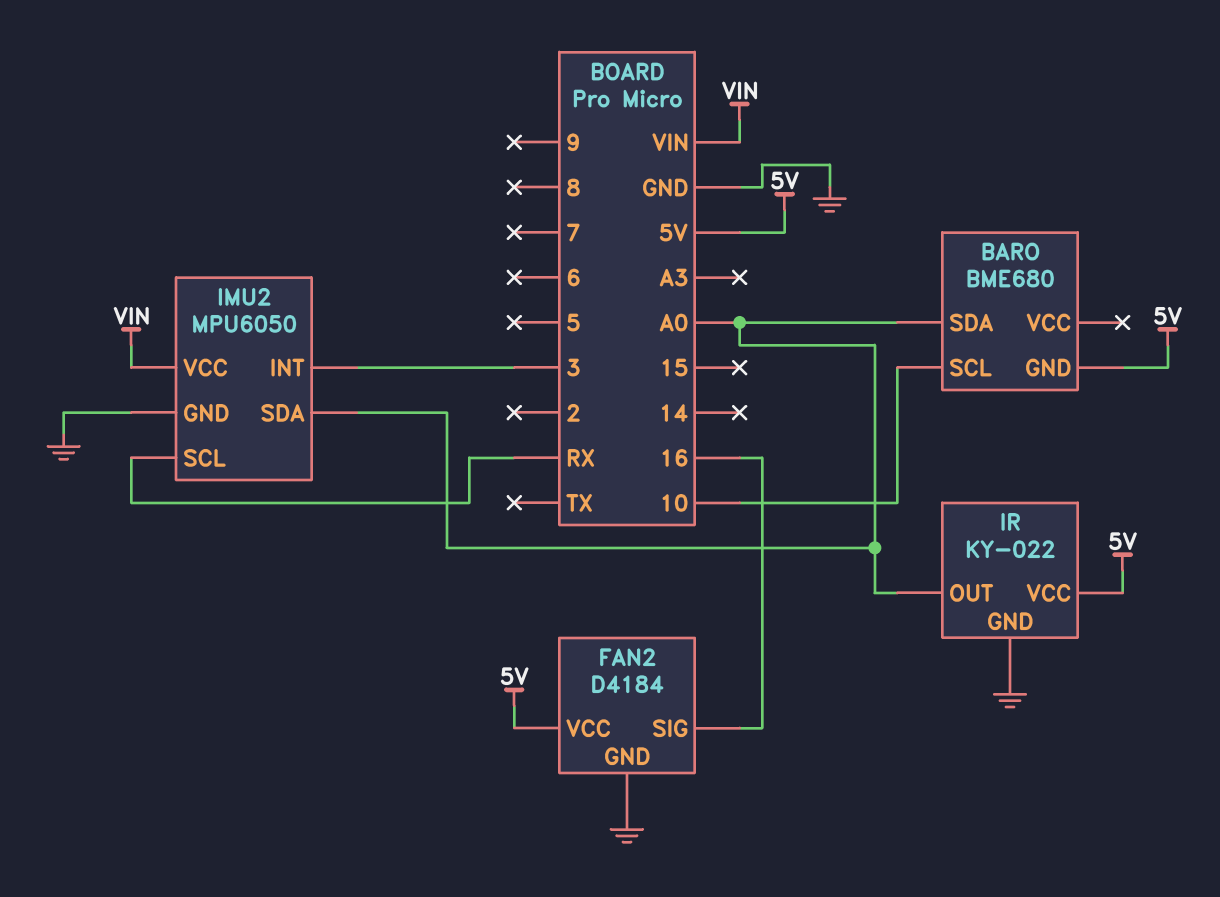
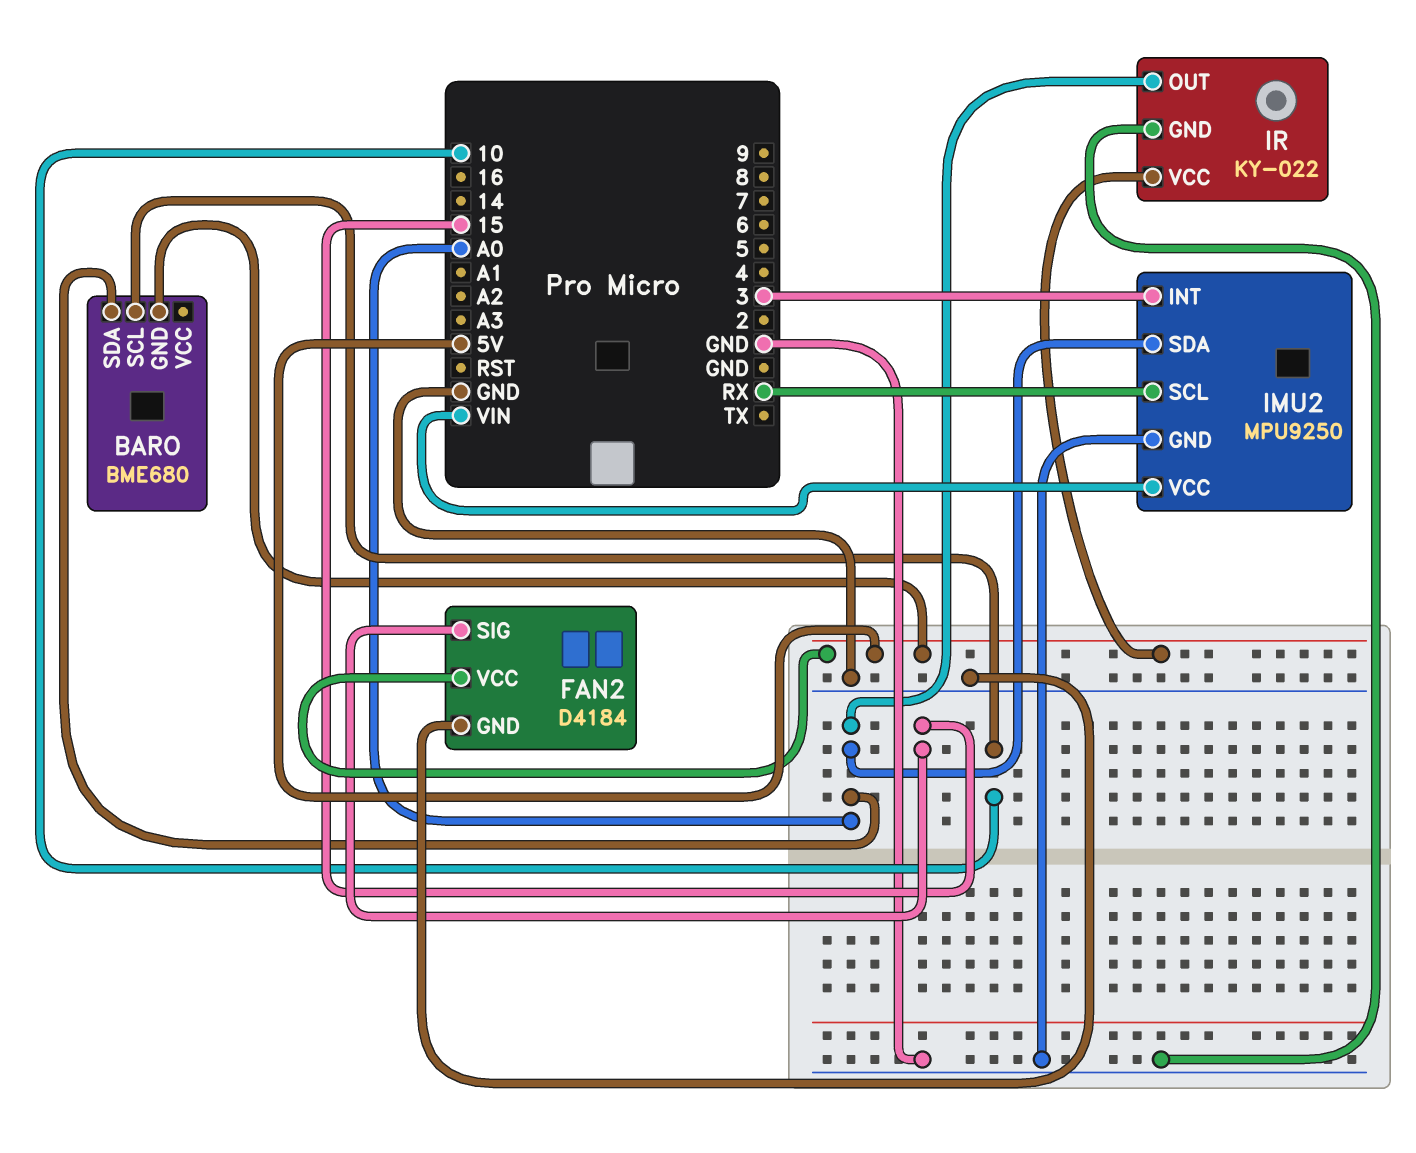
FAN2 pin SIG: 16 -> 15
IMU2: MPU6050 -> MPU9250

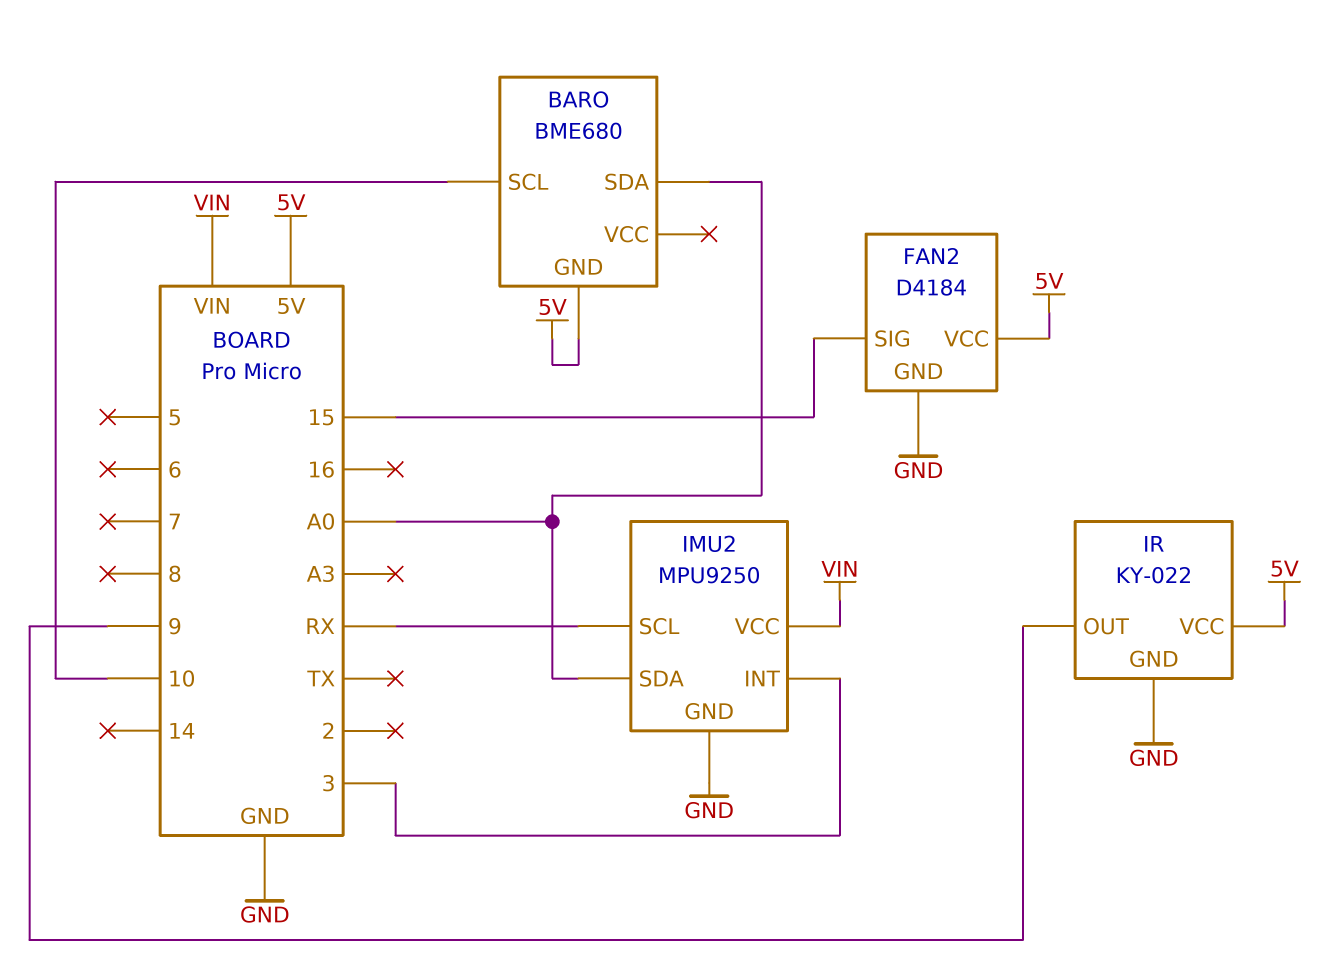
IR pin OUT: A0 -> 9

